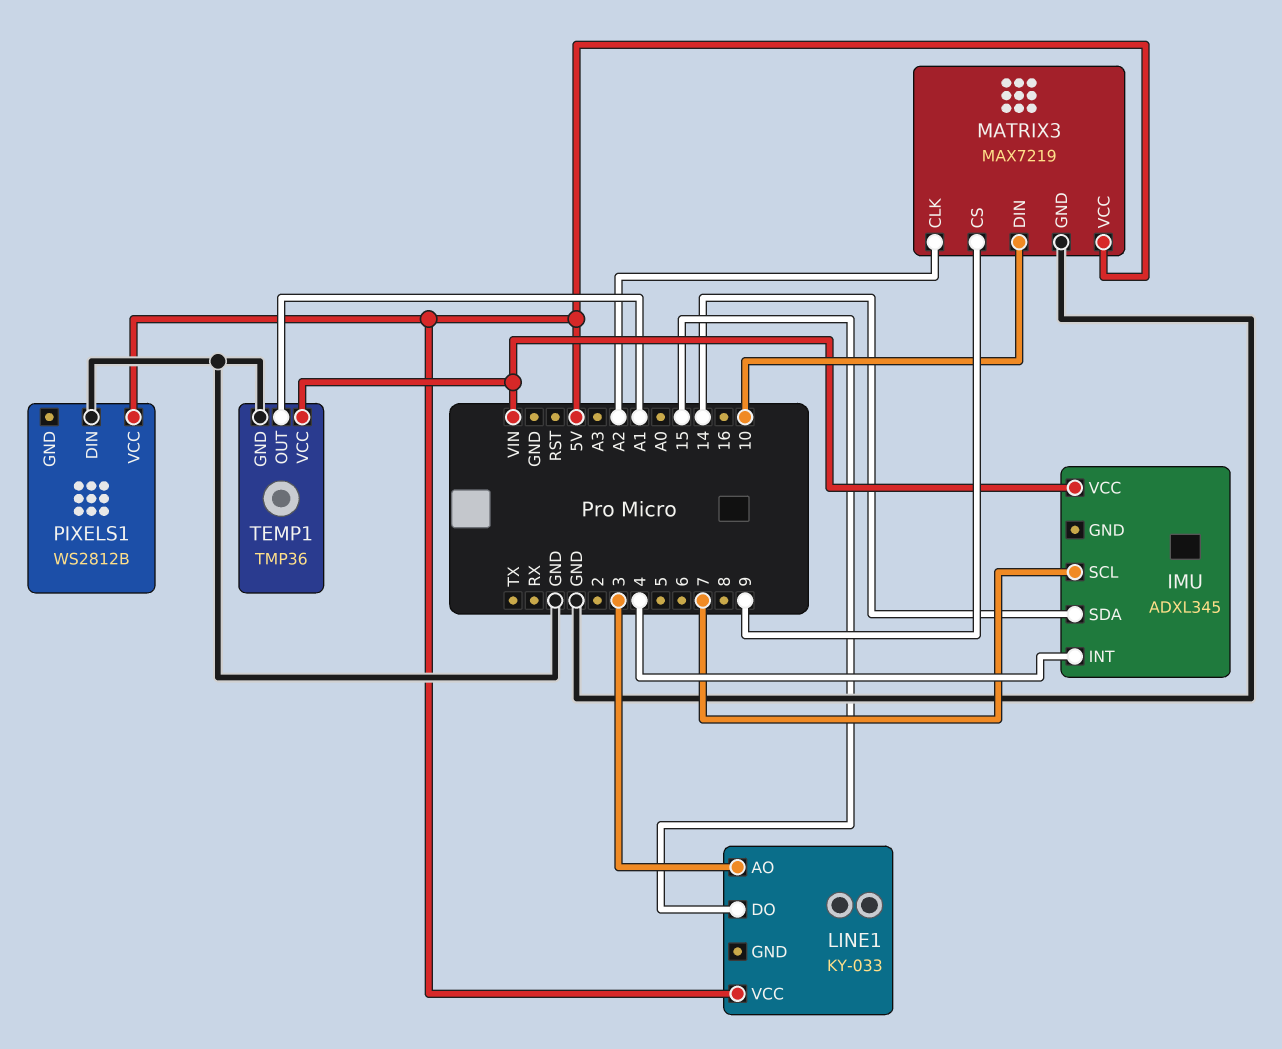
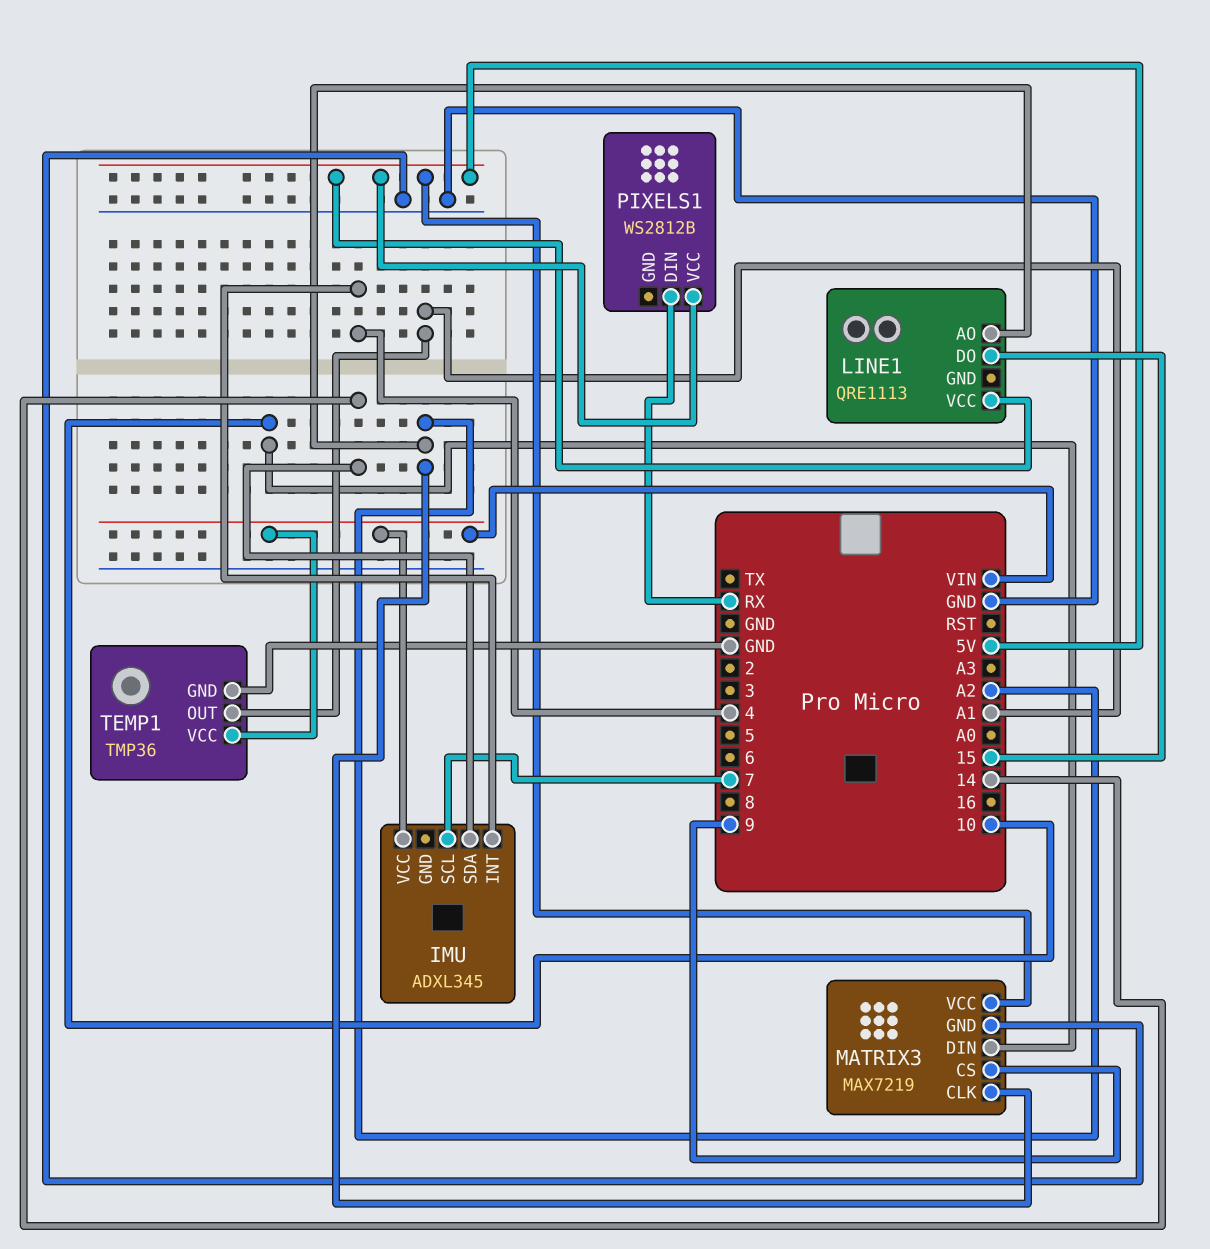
LINE1: KY-033 -> QRE1113
LINE1 pin AO: 3 -> A2
PIXELS1 pin DIN: GND -> RX

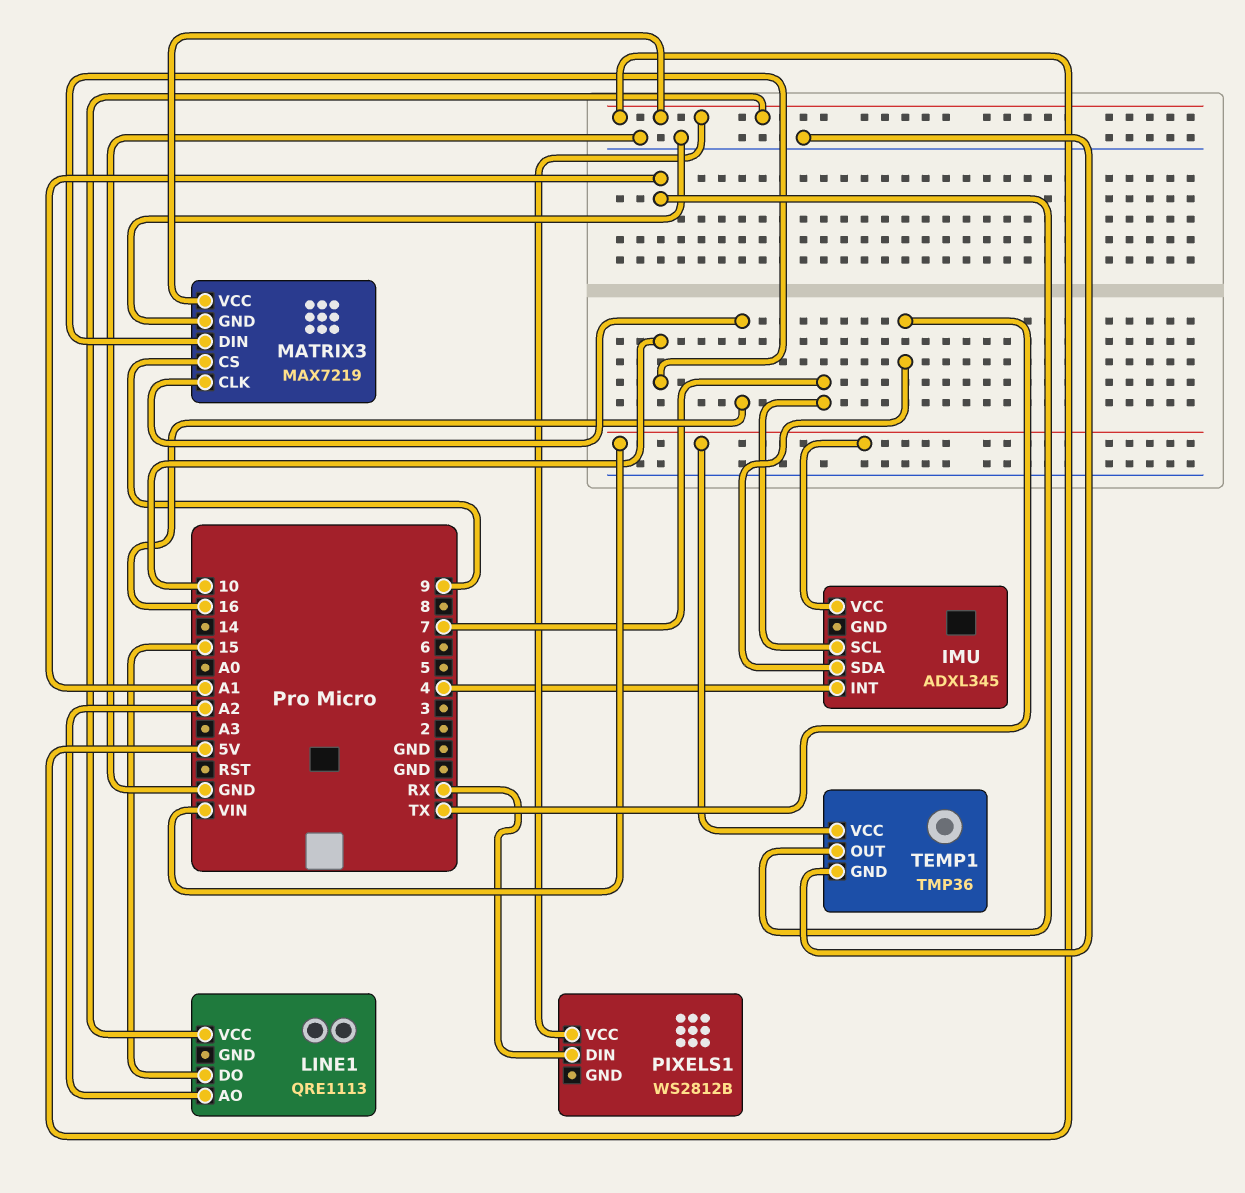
IMU pin SDA: 14 -> TX
MATRIX3 pin CLK: A2 -> 16

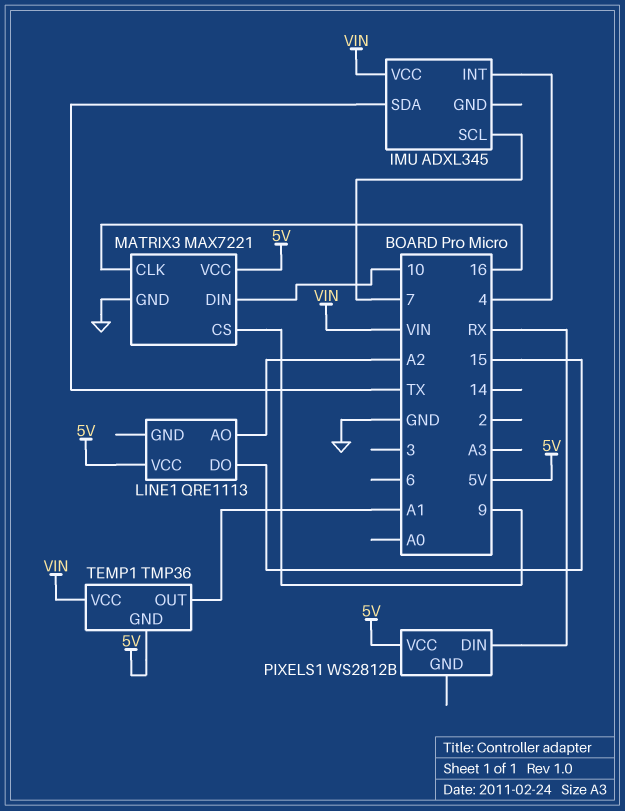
MATRIX3: MAX7219 -> MAX7221
TEMP1 pin GND: GND -> 5V

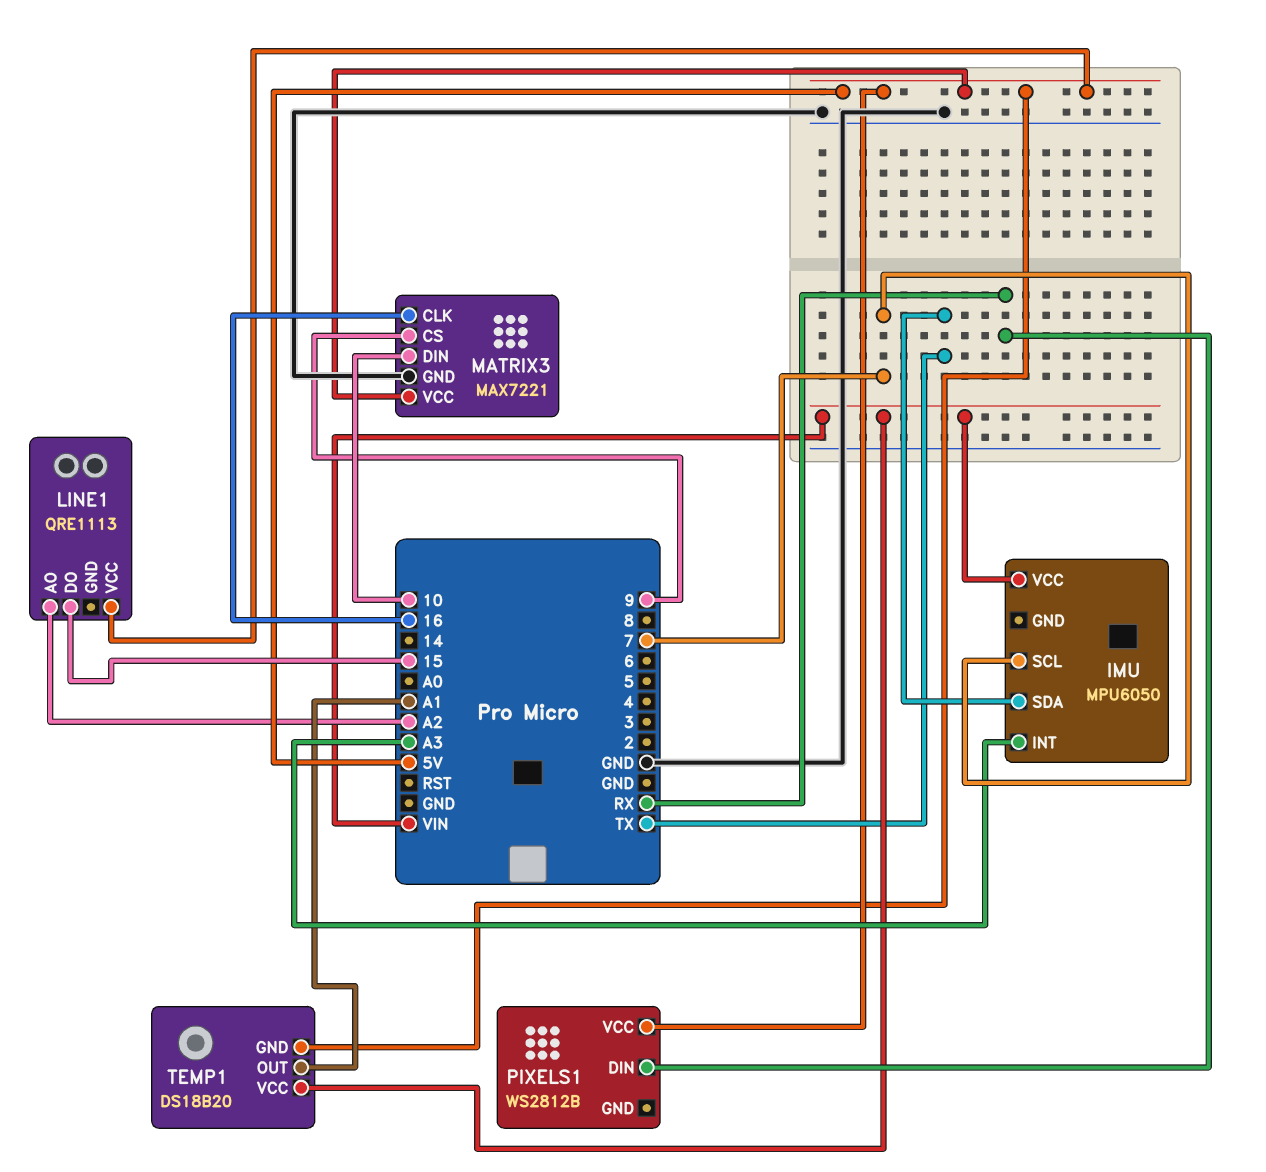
IMU: ADXL345 -> MPU6050
IMU pin INT: 4 -> A3
TEMP1: TMP36 -> DS18B20

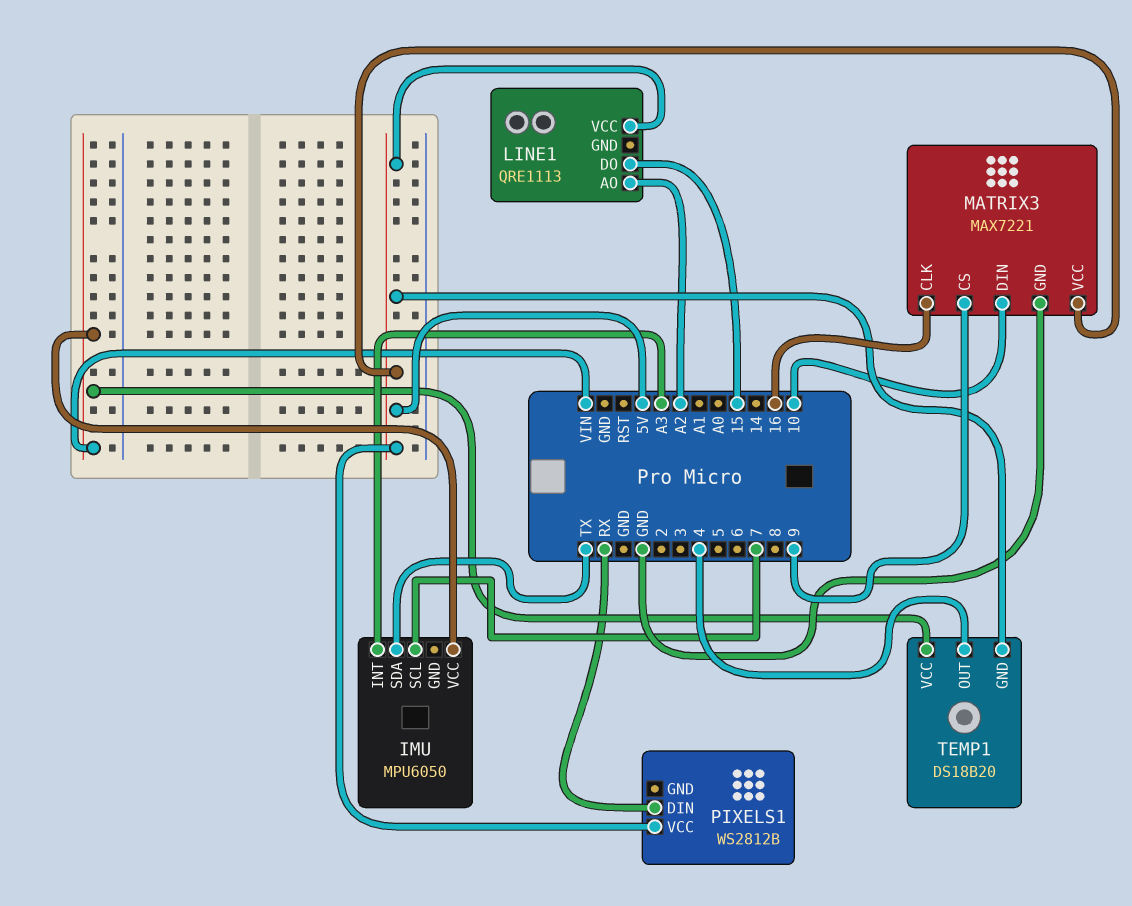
TEMP1 pin OUT: A1 -> 4

